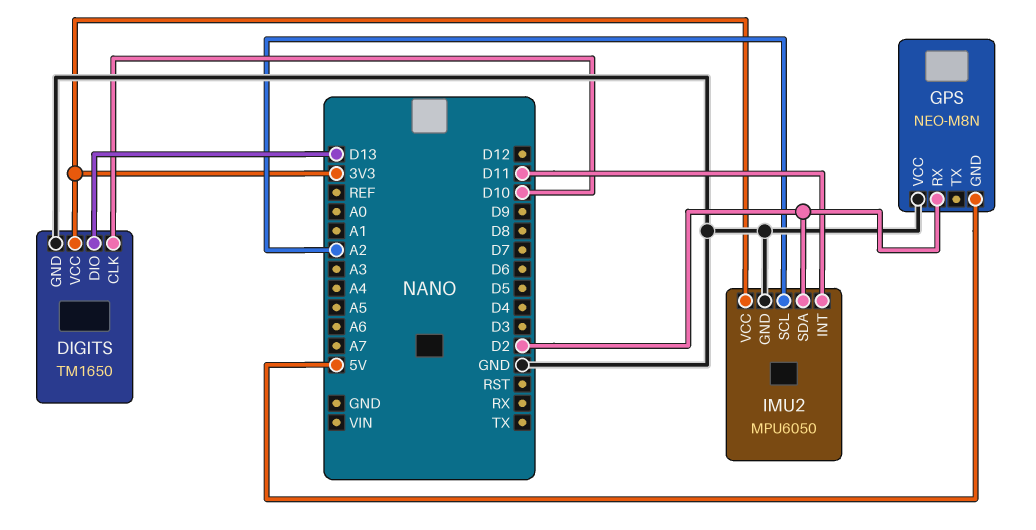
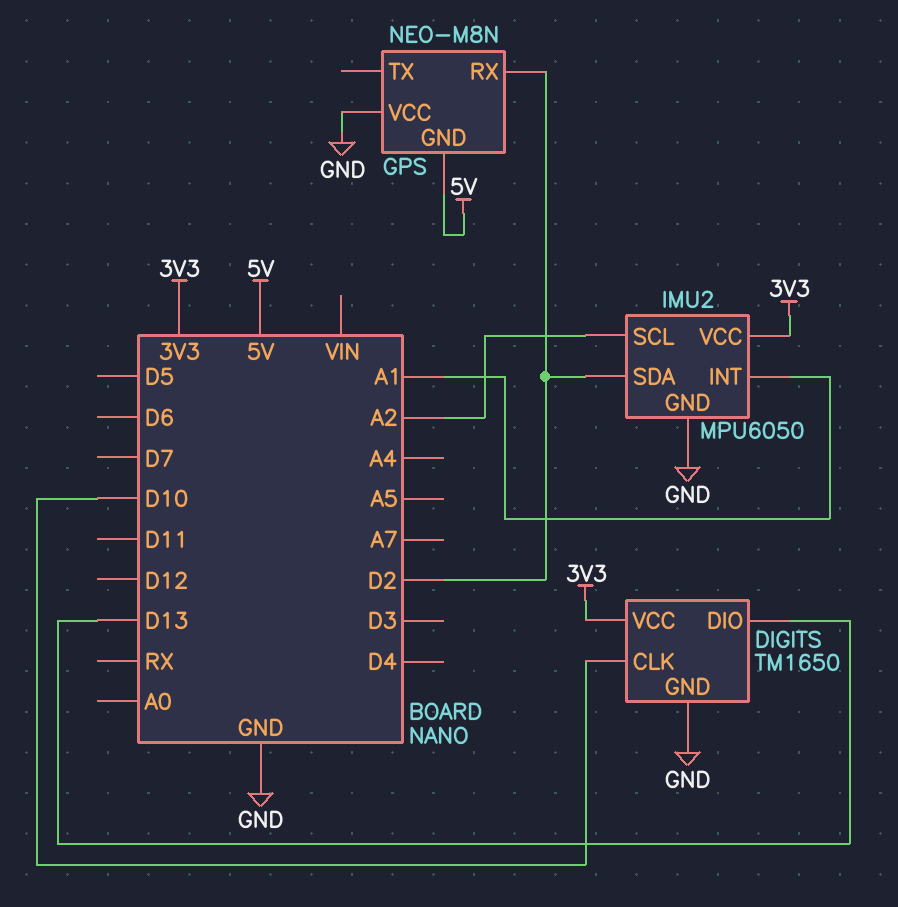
IMU2 pin INT: D11 -> A1

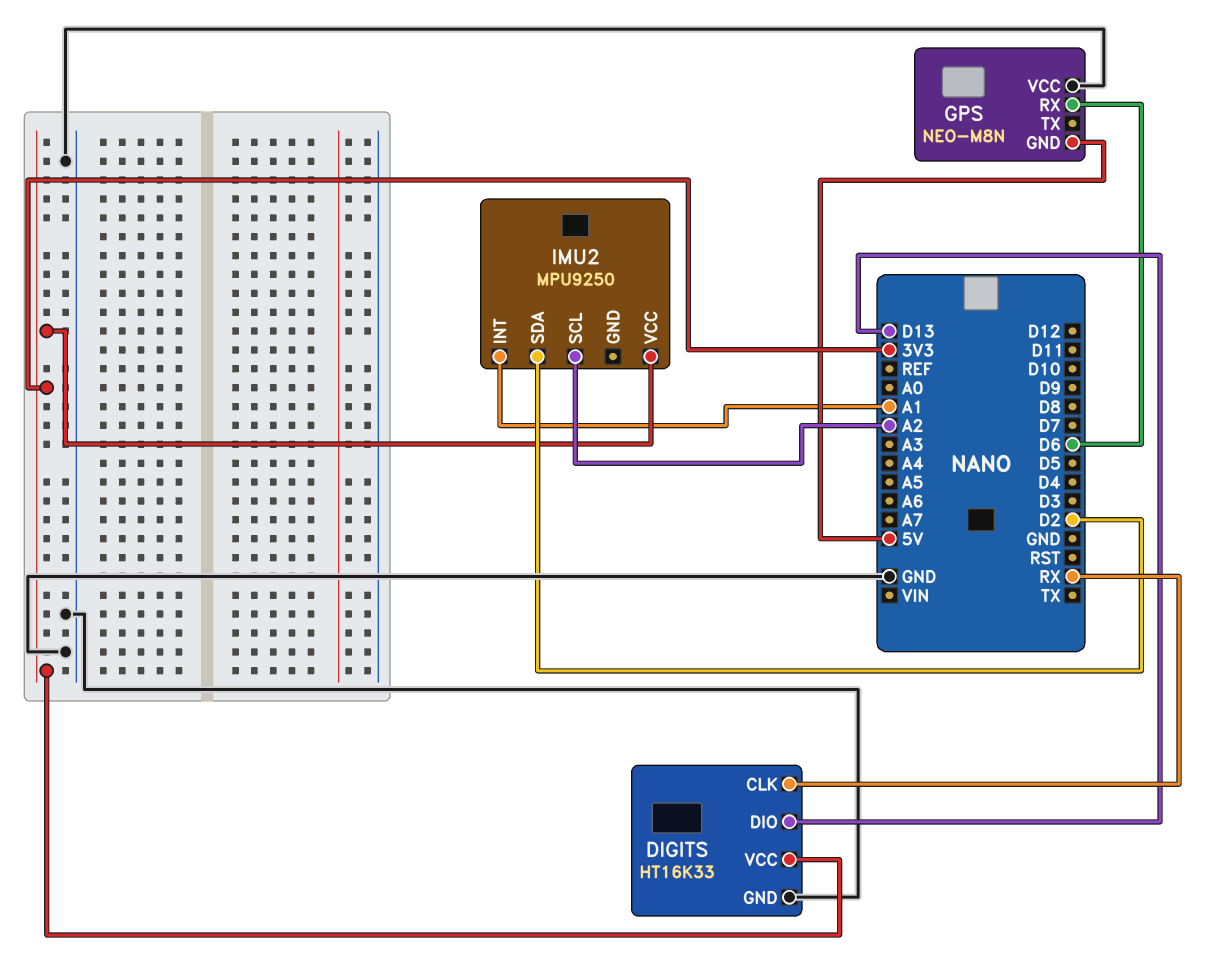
DIGITS: TM1650 -> HT16K33
DIGITS pin CLK: D10 -> RX
GPS pin RX: D2 -> D6
IMU2: MPU6050 -> MPU9250
IMU2 pin GND: GND -> none

